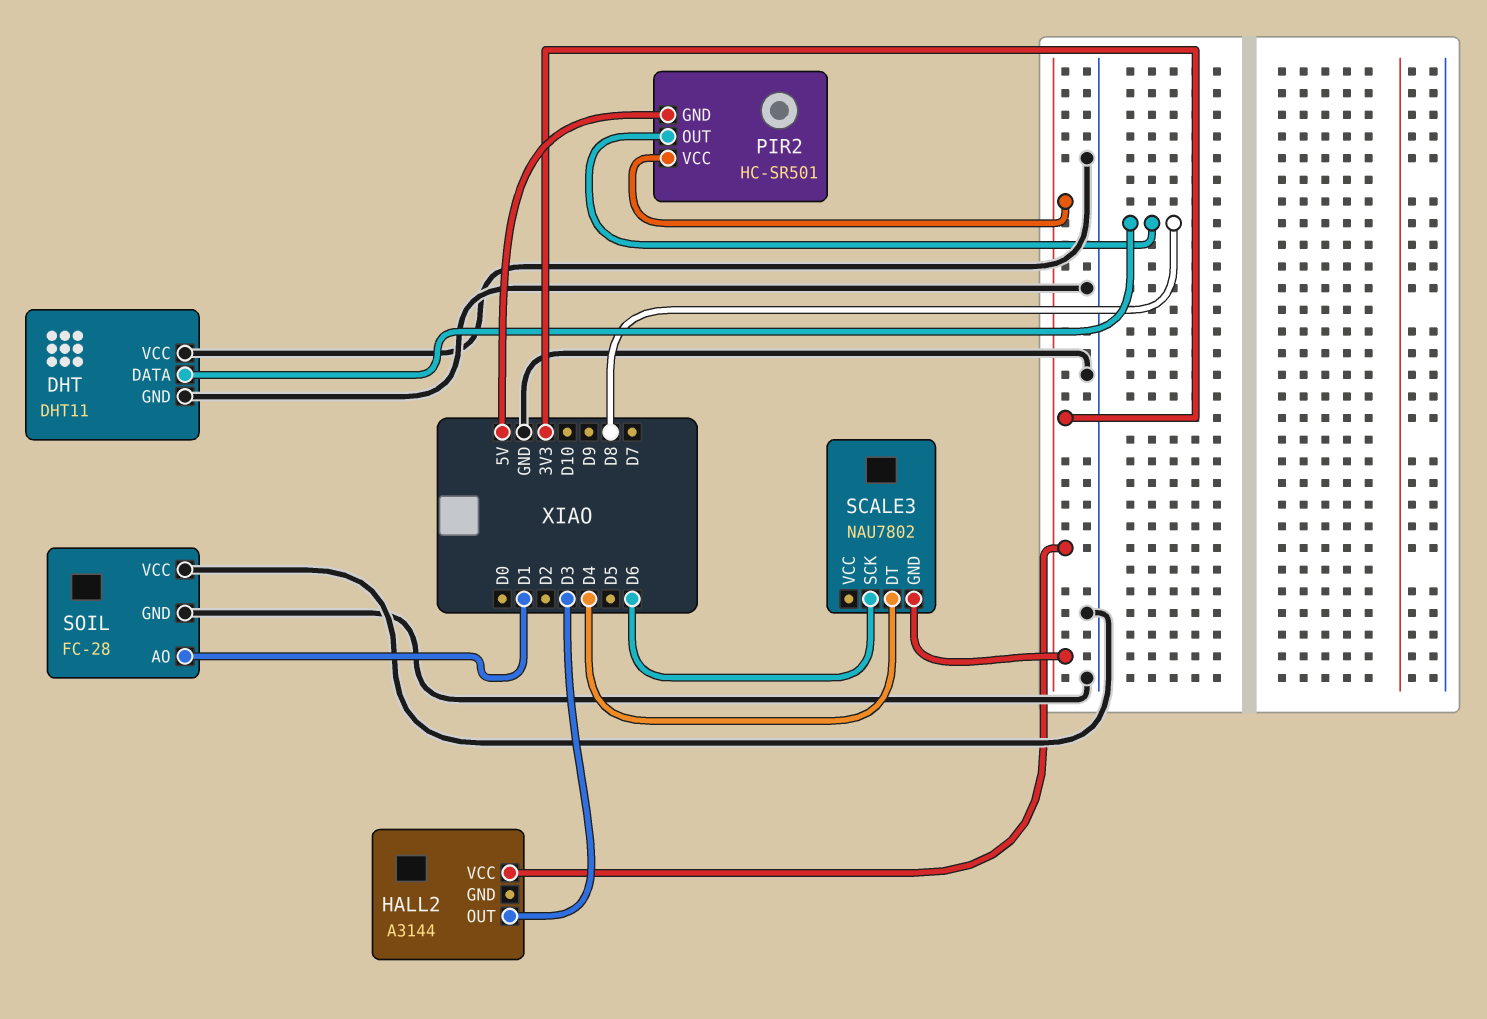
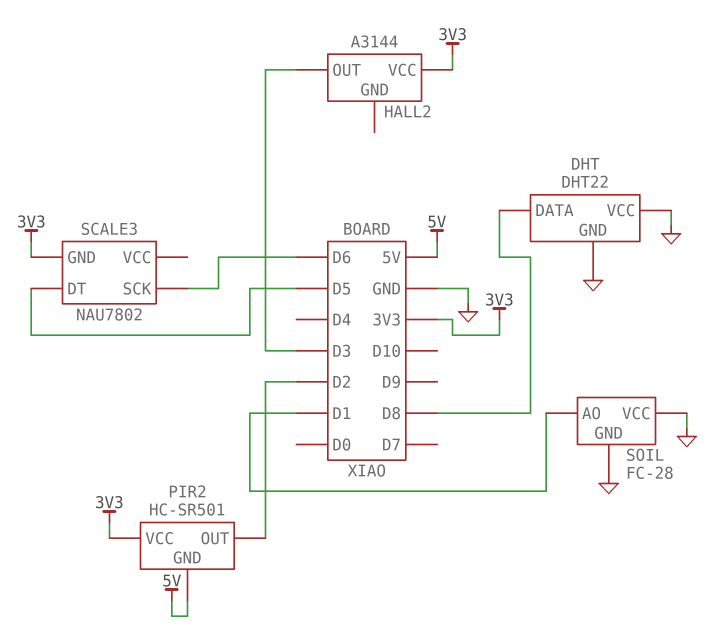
DHT: DHT11 -> DHT22
PIR2 pin OUT: D8 -> D2
SCALE3 pin DT: D4 -> D5

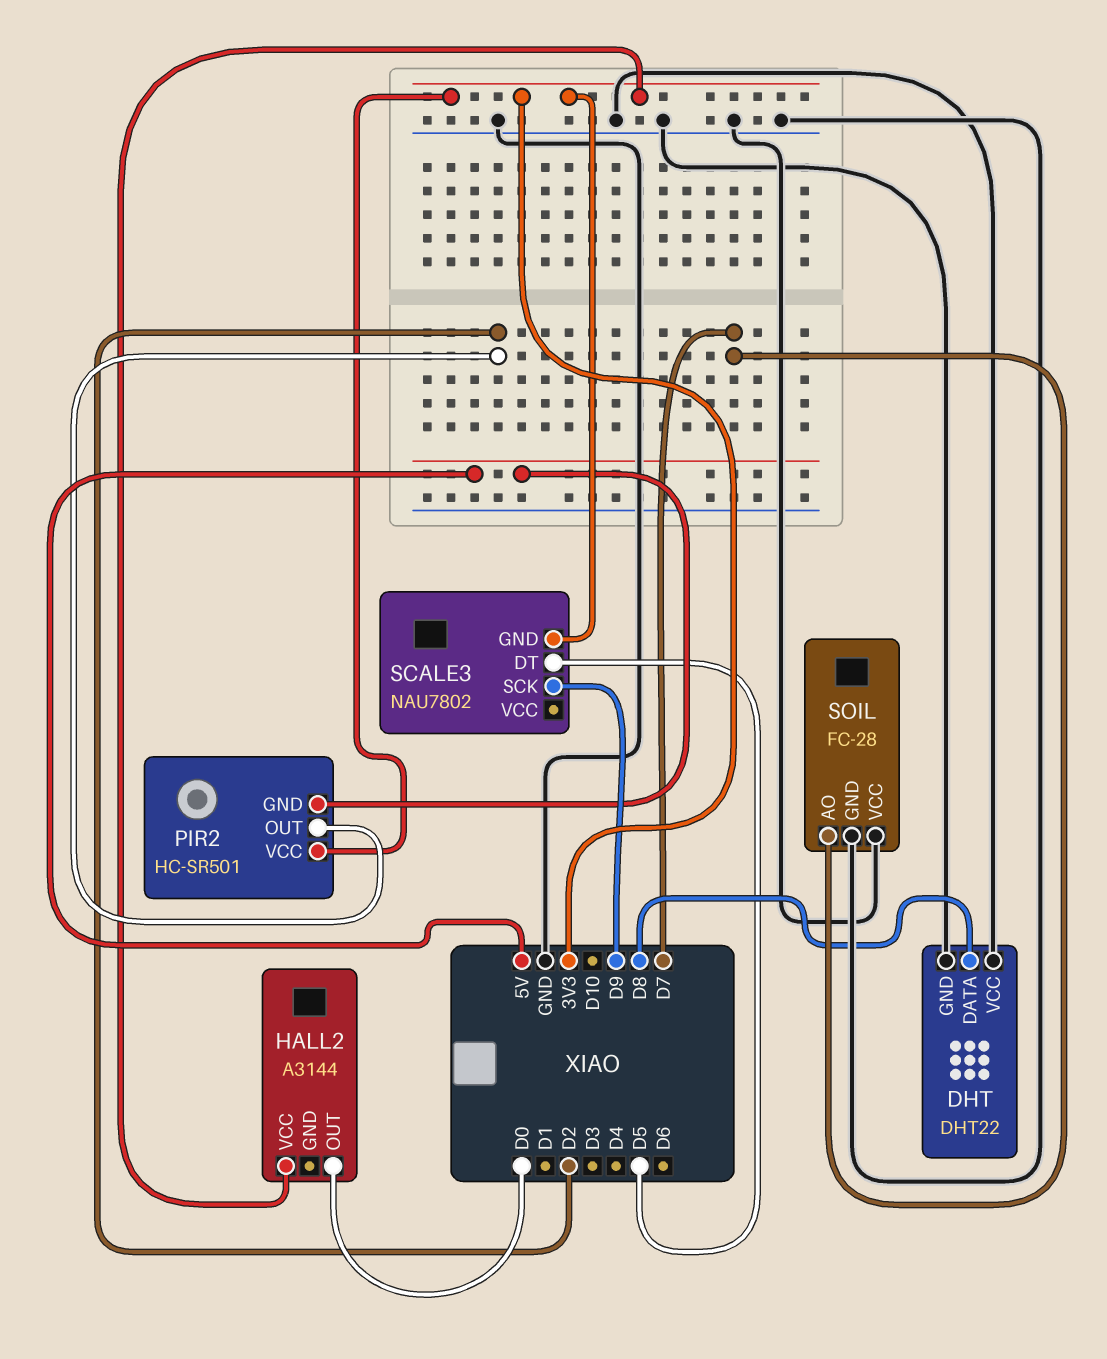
HALL2 pin OUT: D3 -> D0
SCALE3 pin SCK: D6 -> D9
SOIL pin AO: D1 -> D7

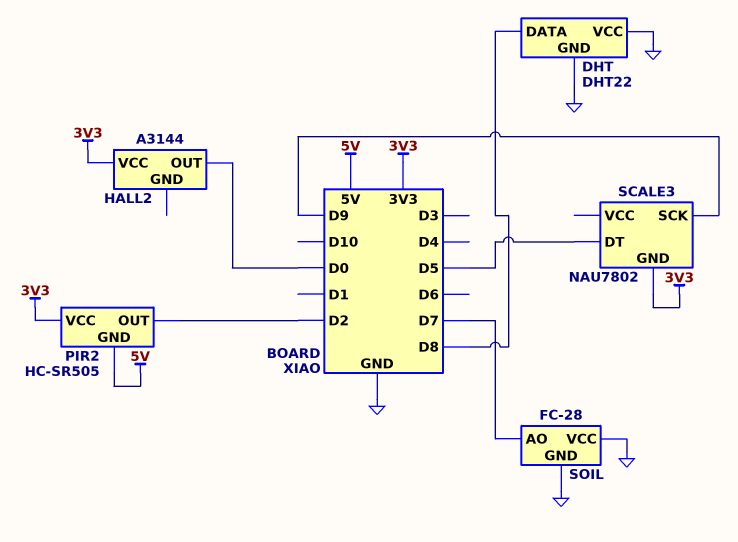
PIR2: HC-SR501 -> HC-SR505

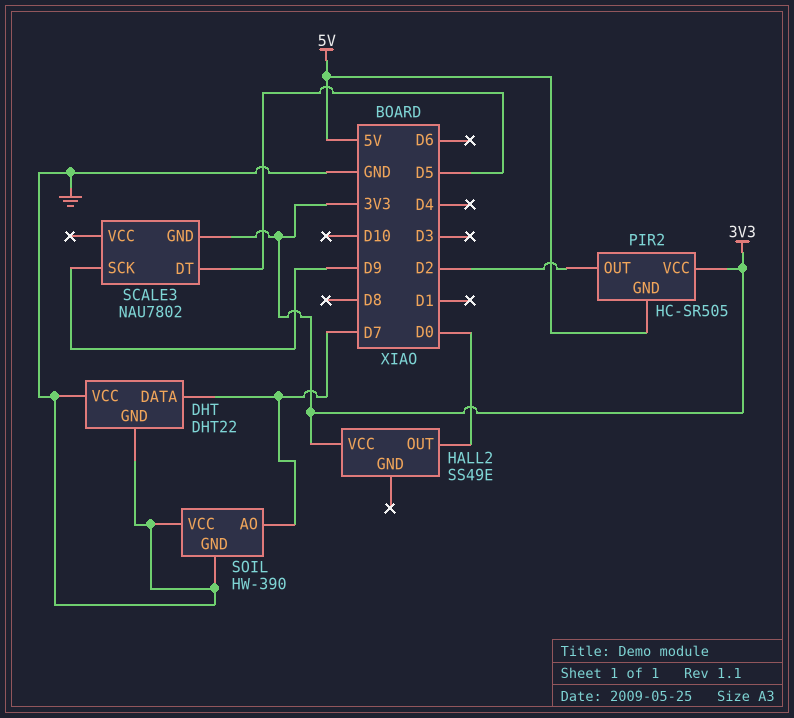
DHT pin DATA: D8 -> D7
HALL2: A3144 -> SS49E
SOIL: FC-28 -> HW-390

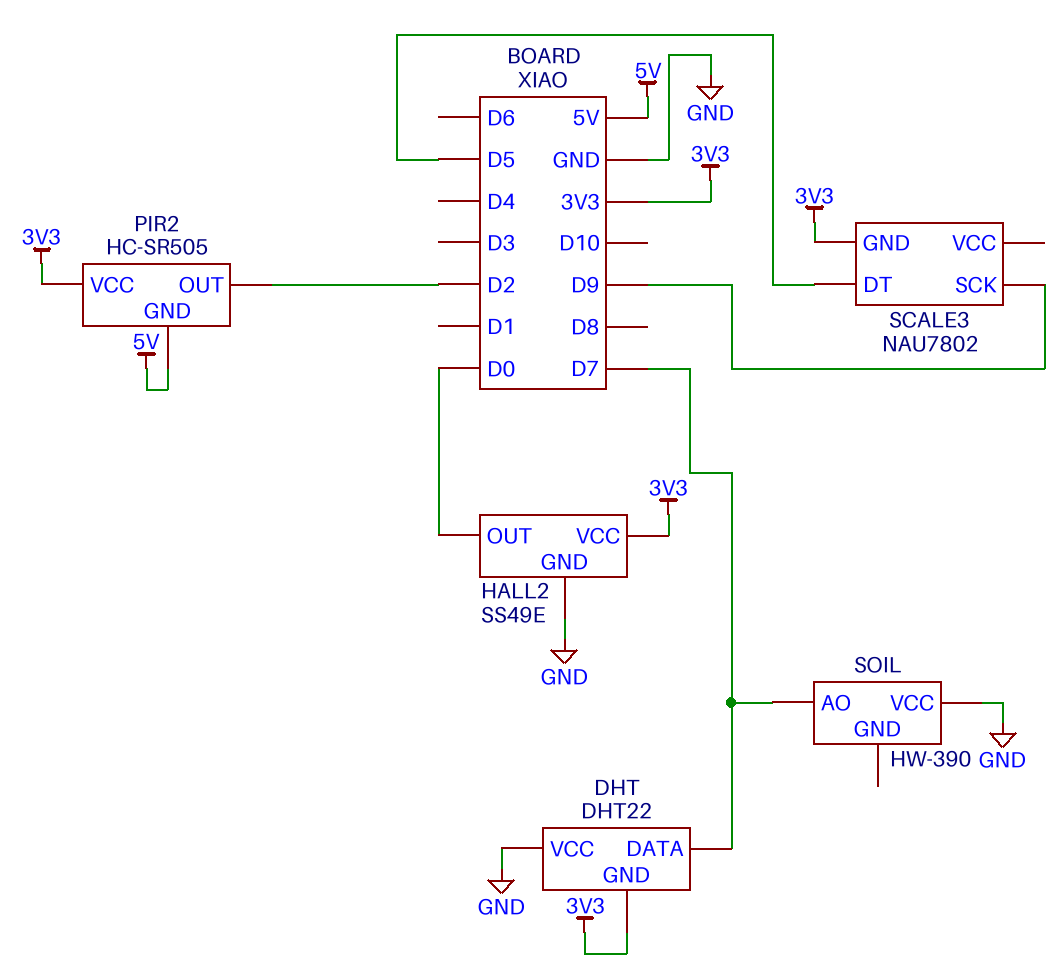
DHT pin GND: GND -> 3V3
HALL2 pin GND: none -> GND
SOIL pin GND: GND -> none

